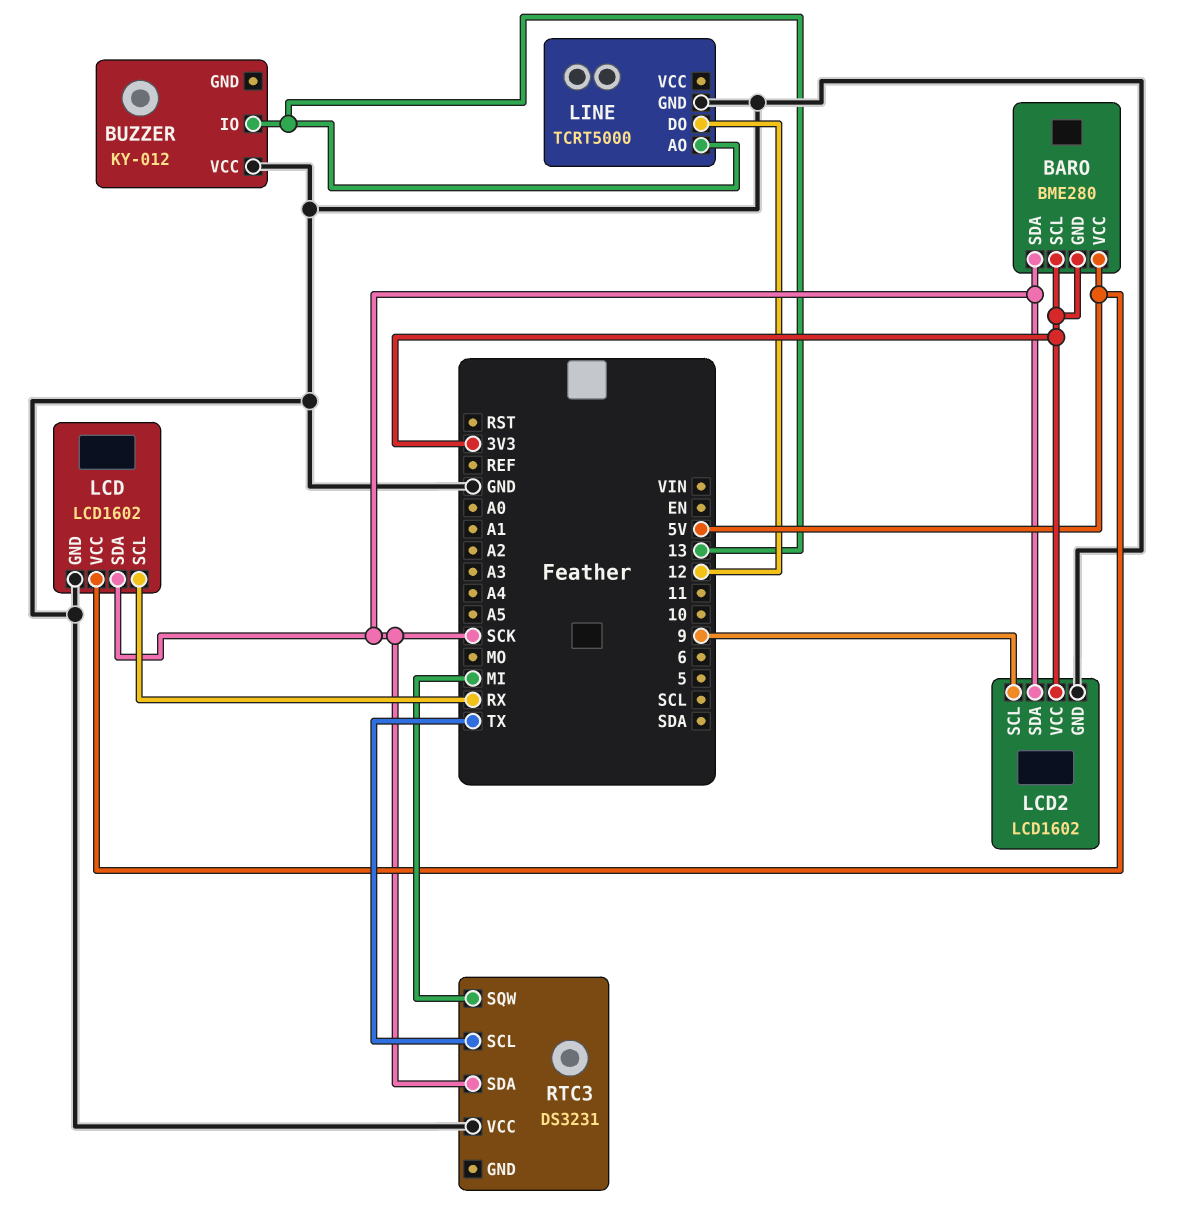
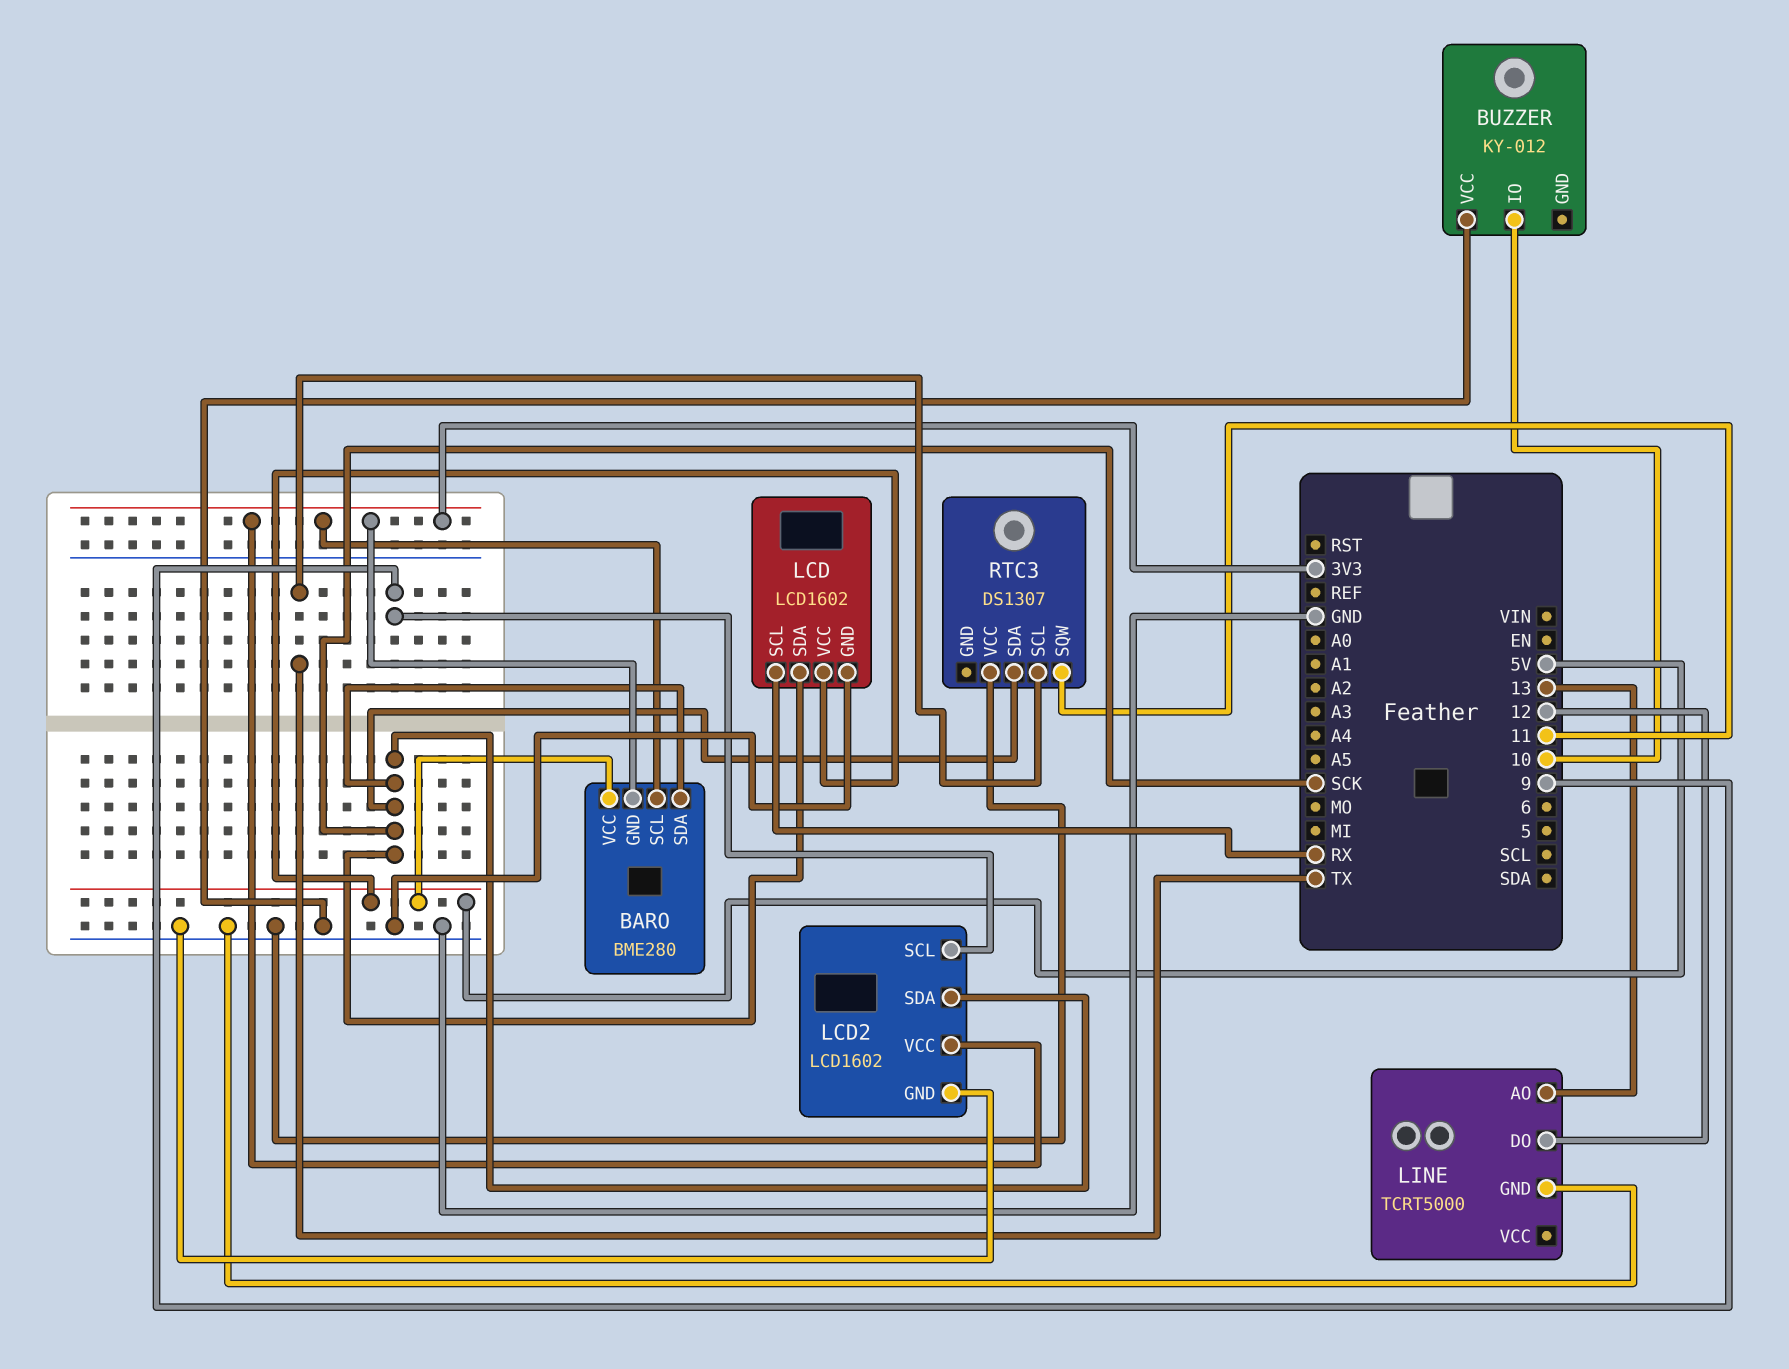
BUZZER pin IO: 13 -> 10
RTC3: DS3231 -> DS1307
RTC3 pin SQW: MI -> 11

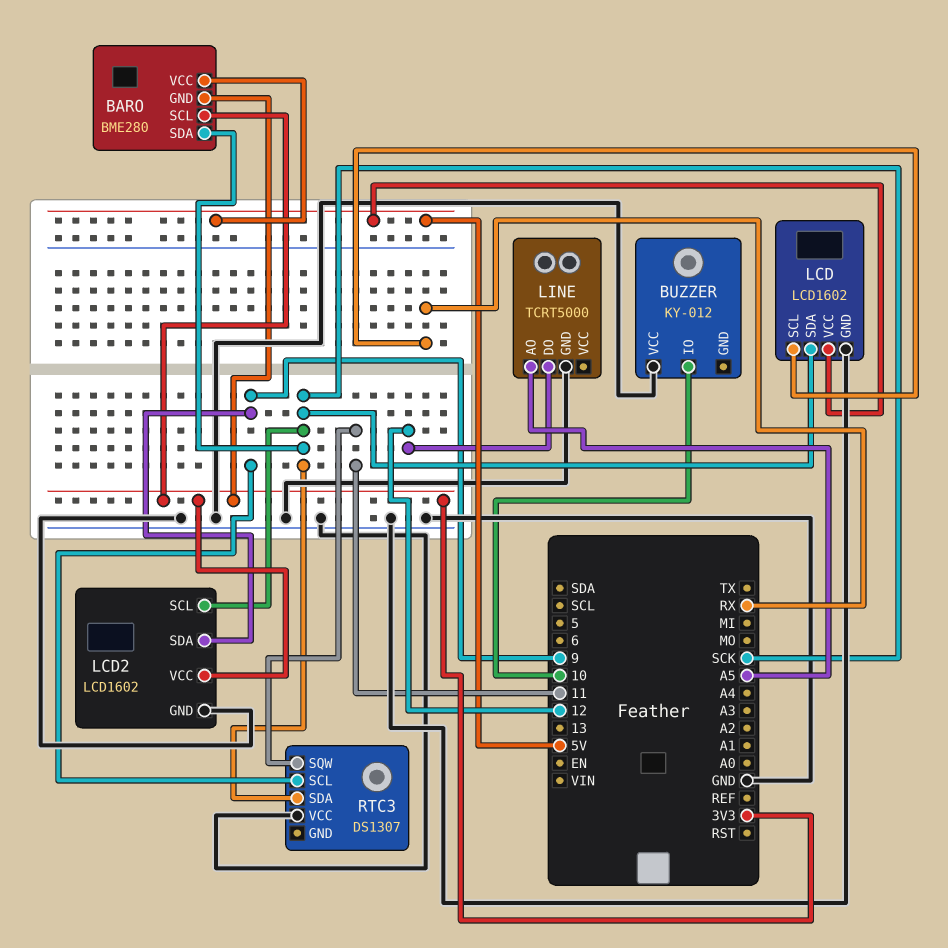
LCD2 pin SCL: 9 -> SCK
LCD2 pin SDA: SCK -> 9
LINE pin AO: 13 -> A5
RTC3 pin SCL: TX -> 9

